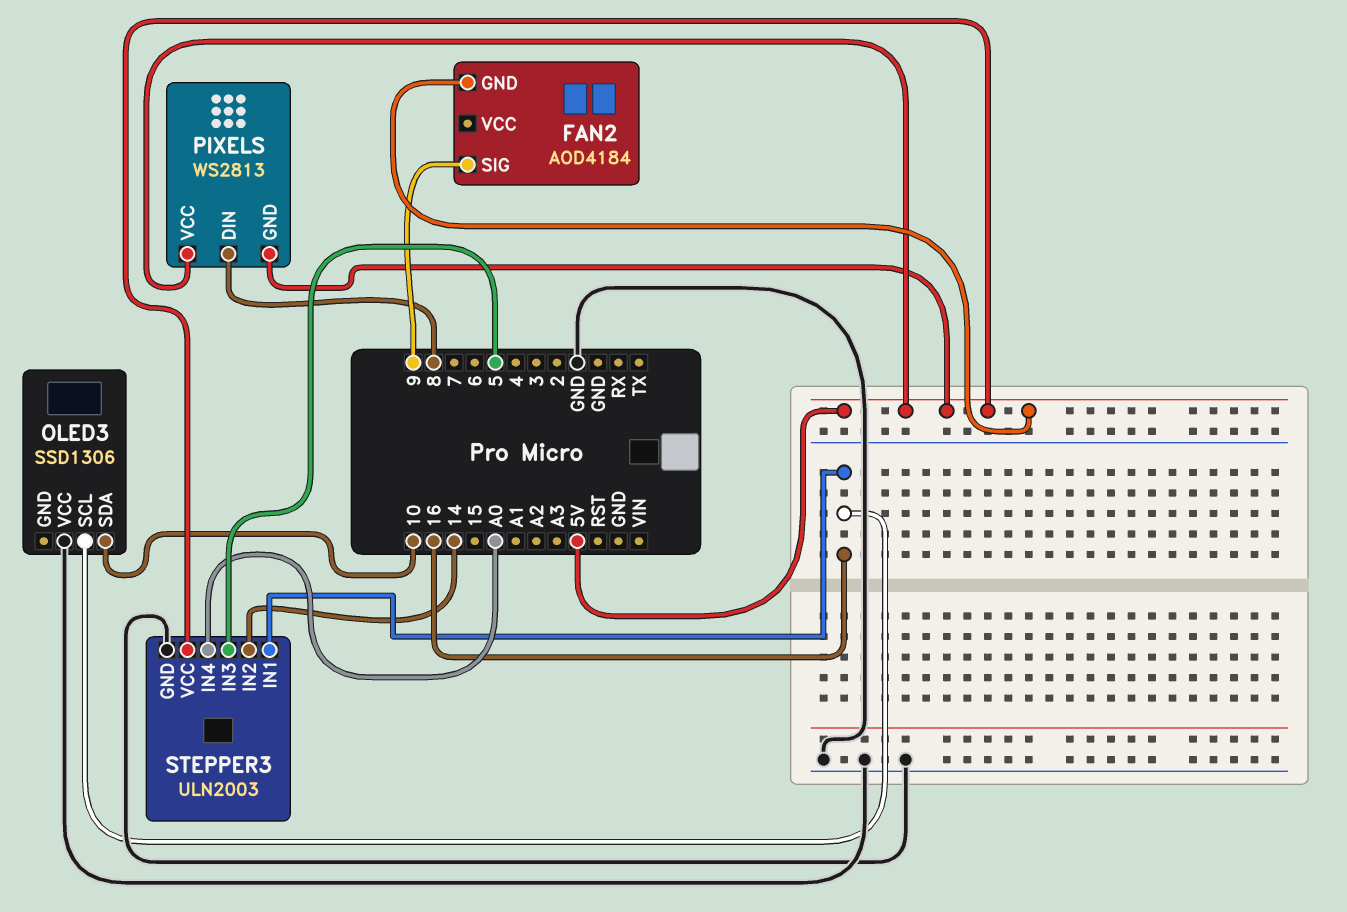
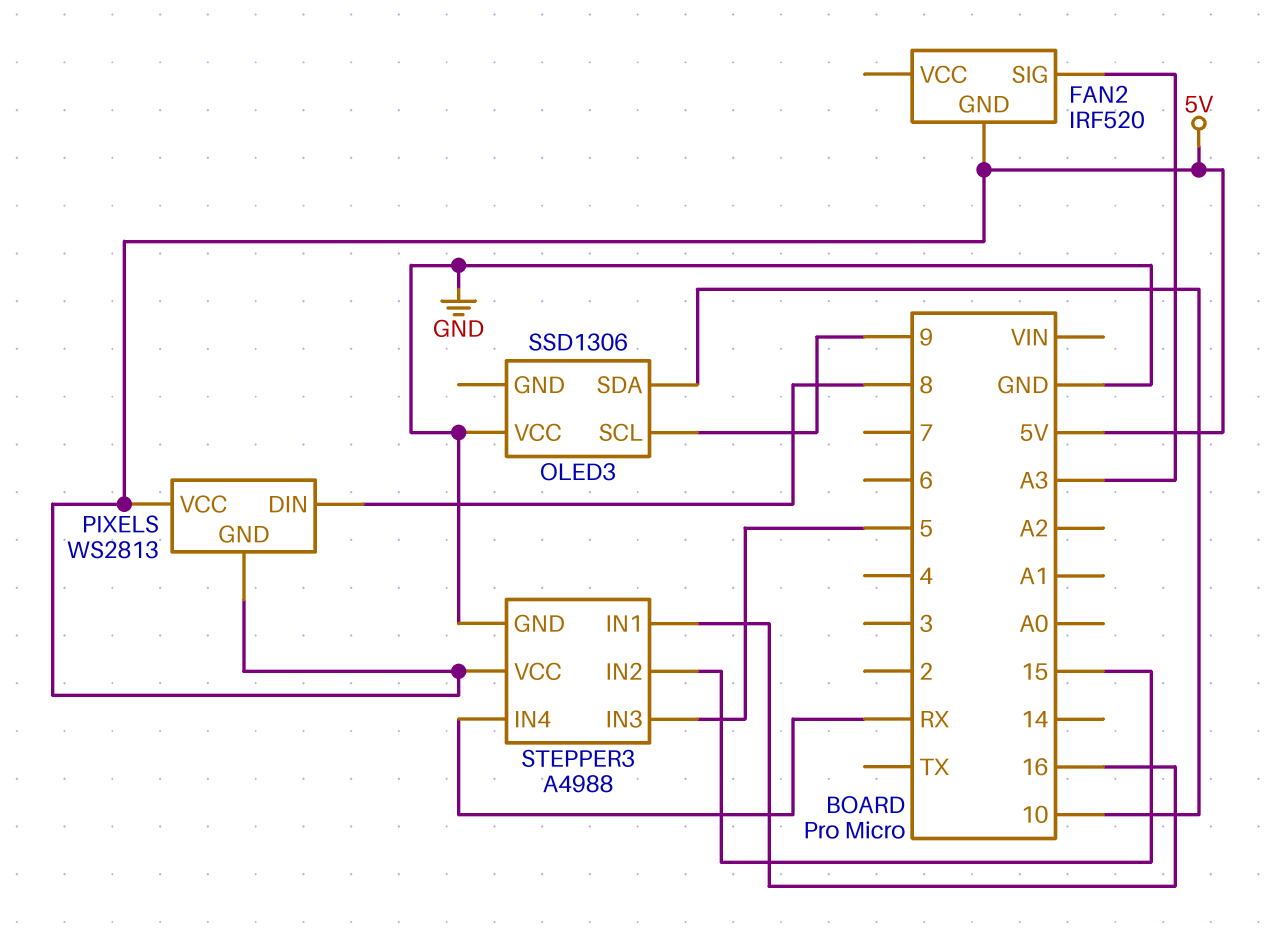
FAN2: AOD4184 -> IRF520
FAN2 pin SIG: 9 -> A3
OLED3 pin SCL: 16 -> 9
STEPPER3: ULN2003 -> A4988
STEPPER3 pin IN2: 14 -> 15
STEPPER3 pin IN4: A0 -> RX

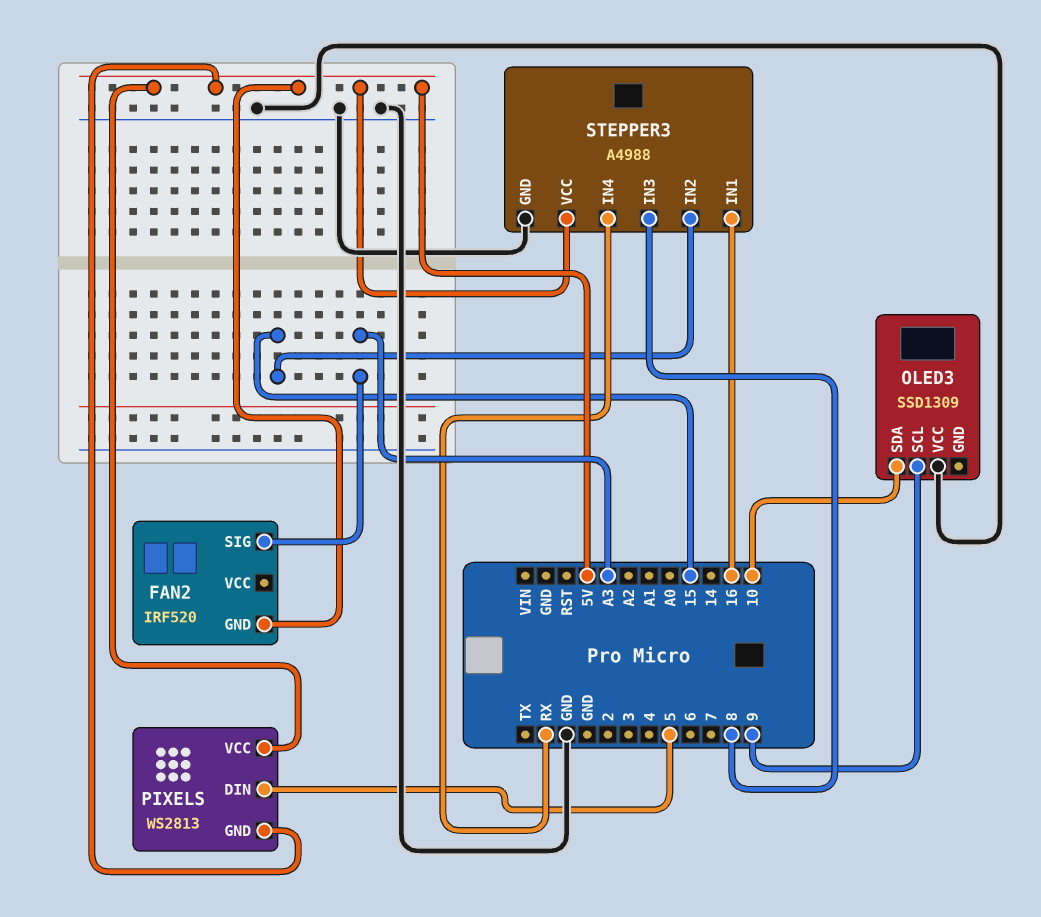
OLED3: SSD1306 -> SSD1309
PIXELS pin DIN: 8 -> 5
STEPPER3 pin IN3: 5 -> 8

